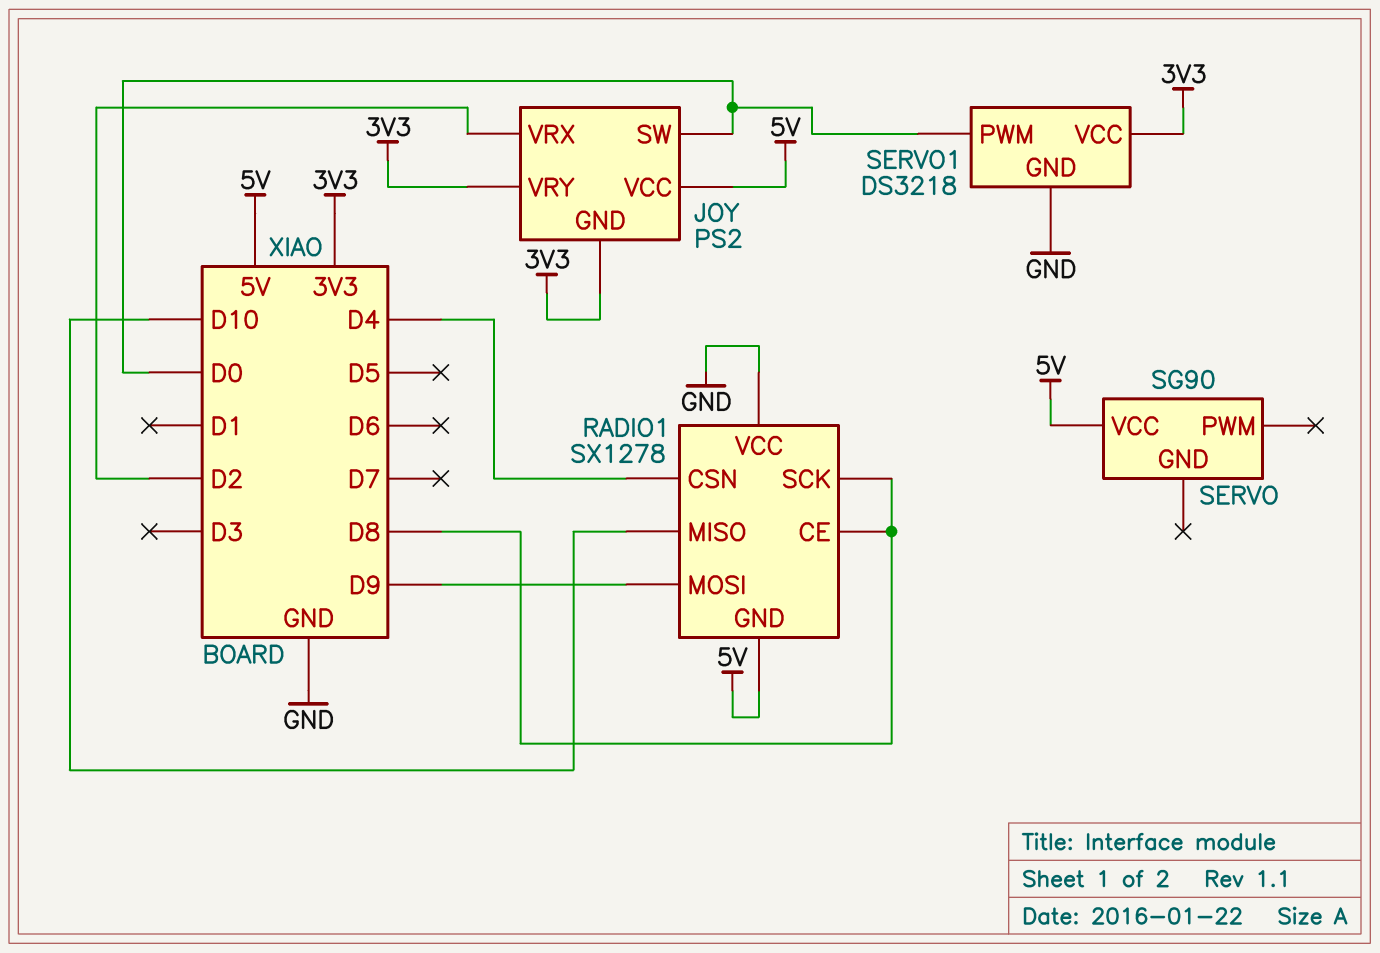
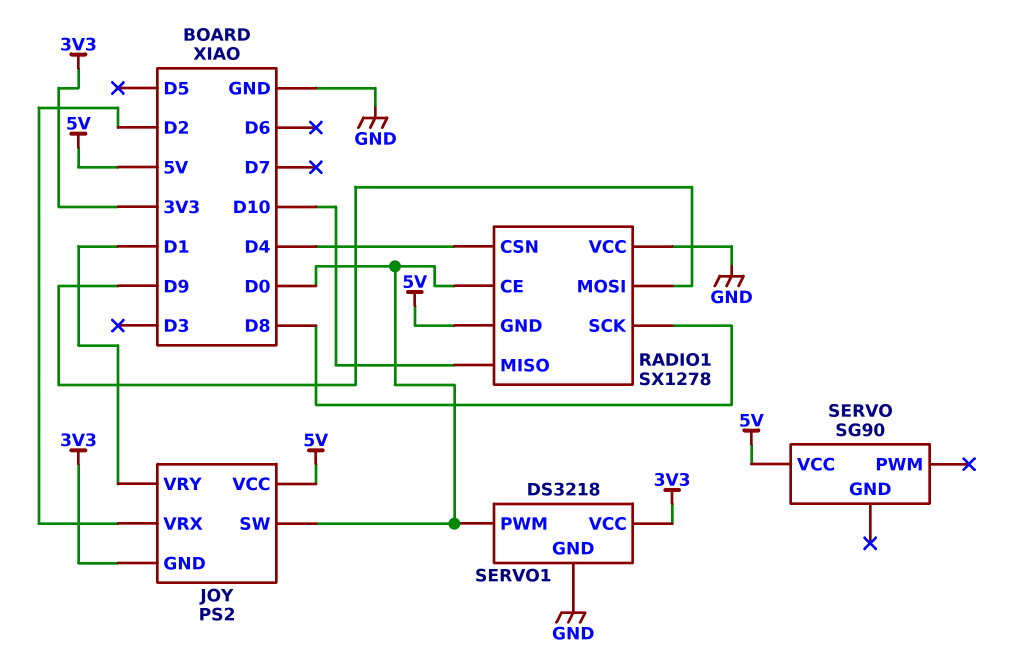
JOY pin VRY: 3V3 -> D1
RADIO1 pin CE: D8 -> D0

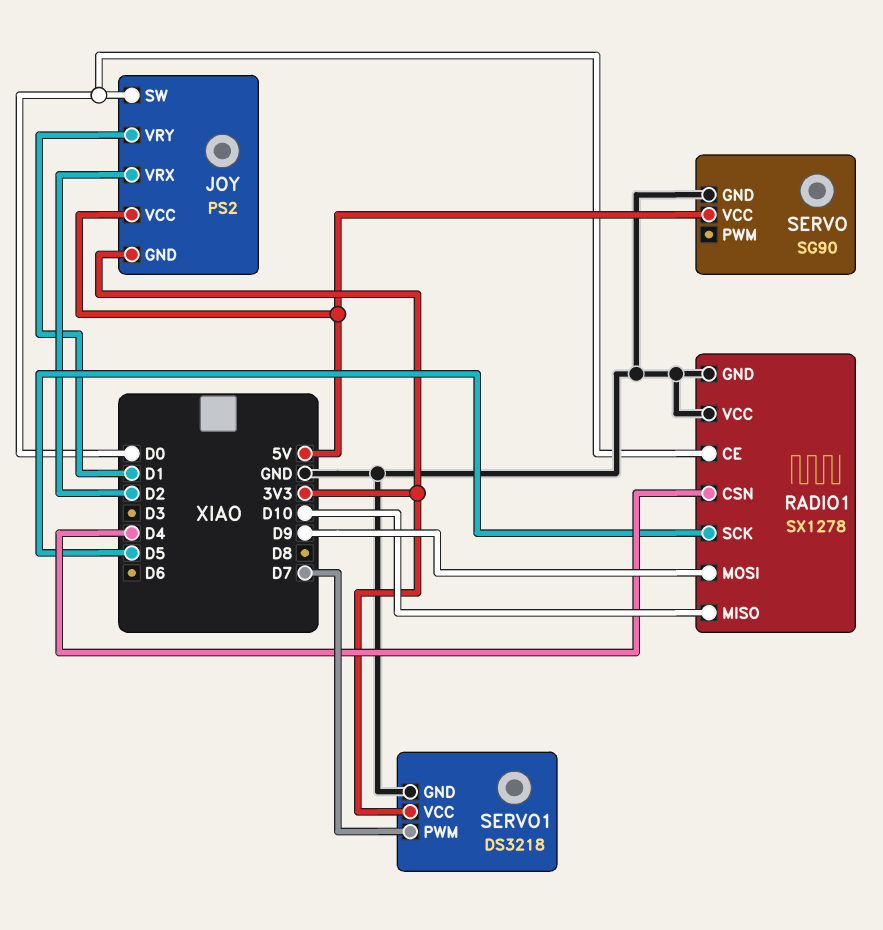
RADIO1 pin GND: 5V -> GND
RADIO1 pin SCK: D8 -> D5
SERVO pin GND: none -> GND
SERVO1 pin PWM: D0 -> D7

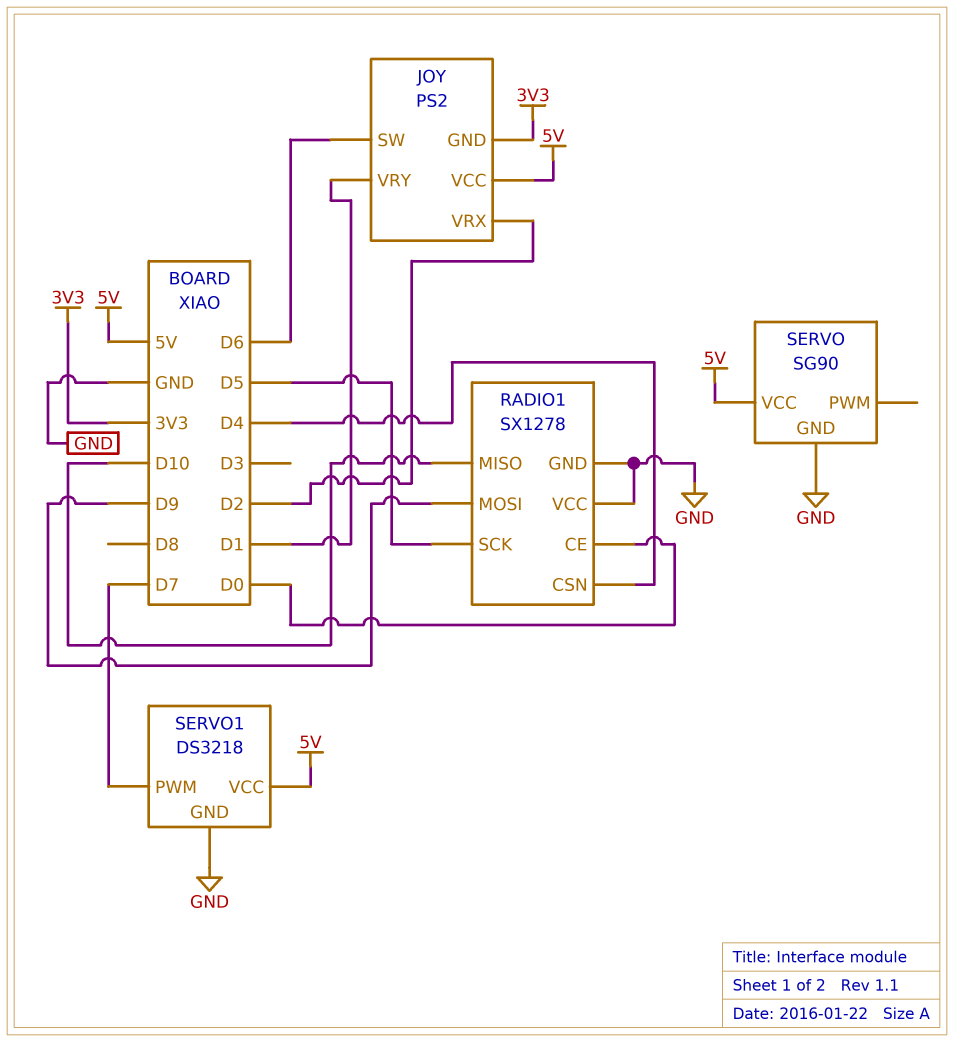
JOY pin SW: D0 -> D6
SERVO1 pin VCC: 3V3 -> 5V

